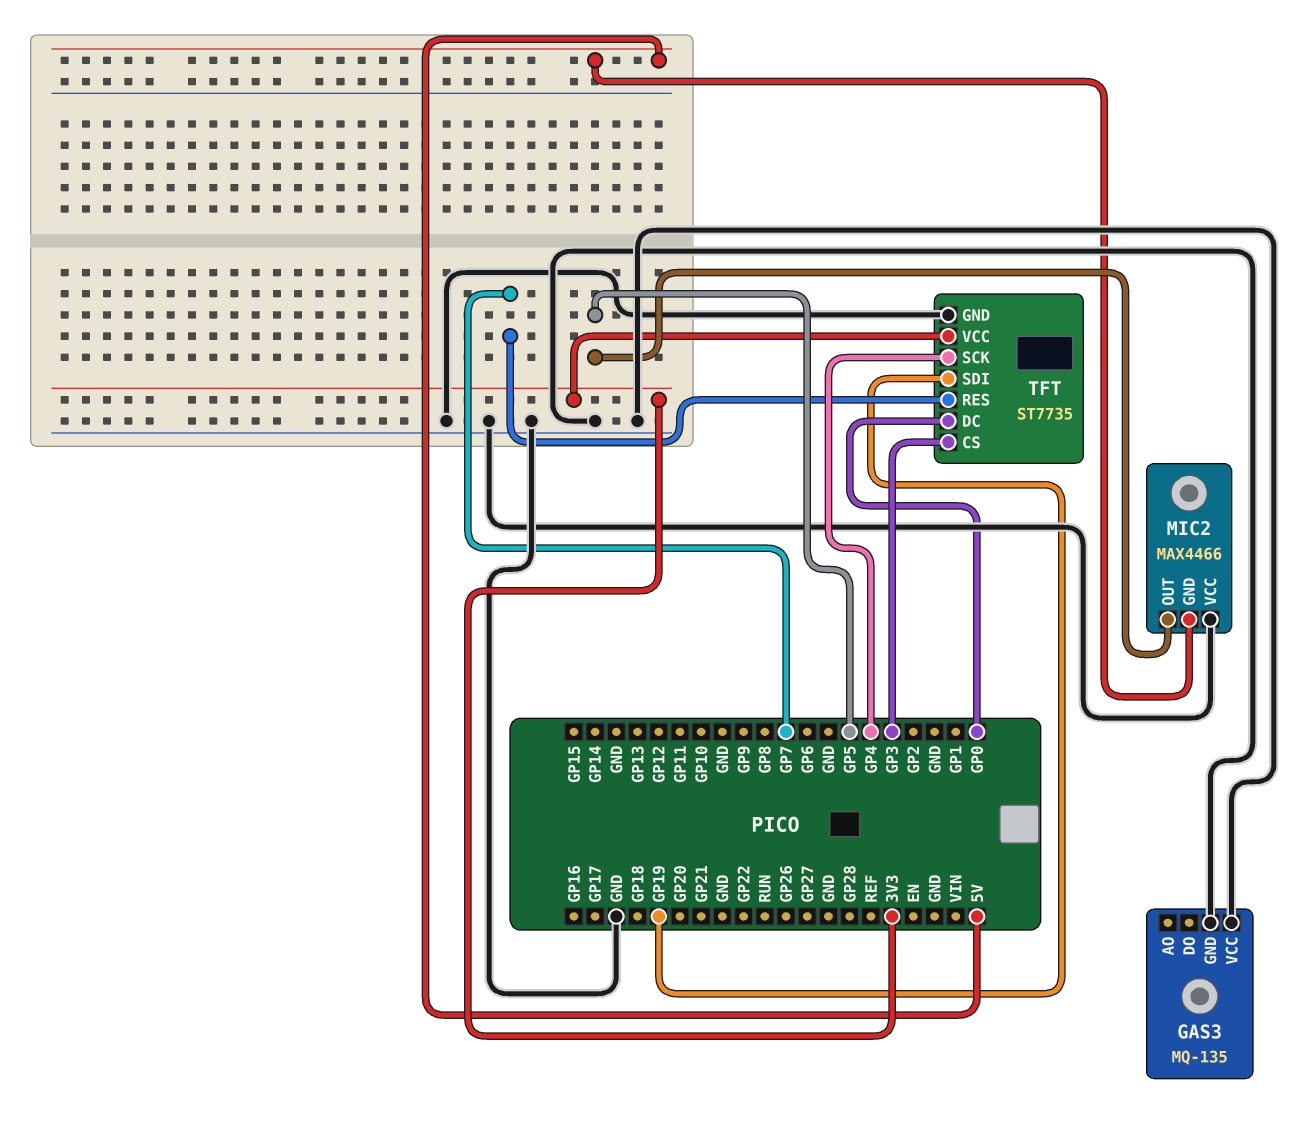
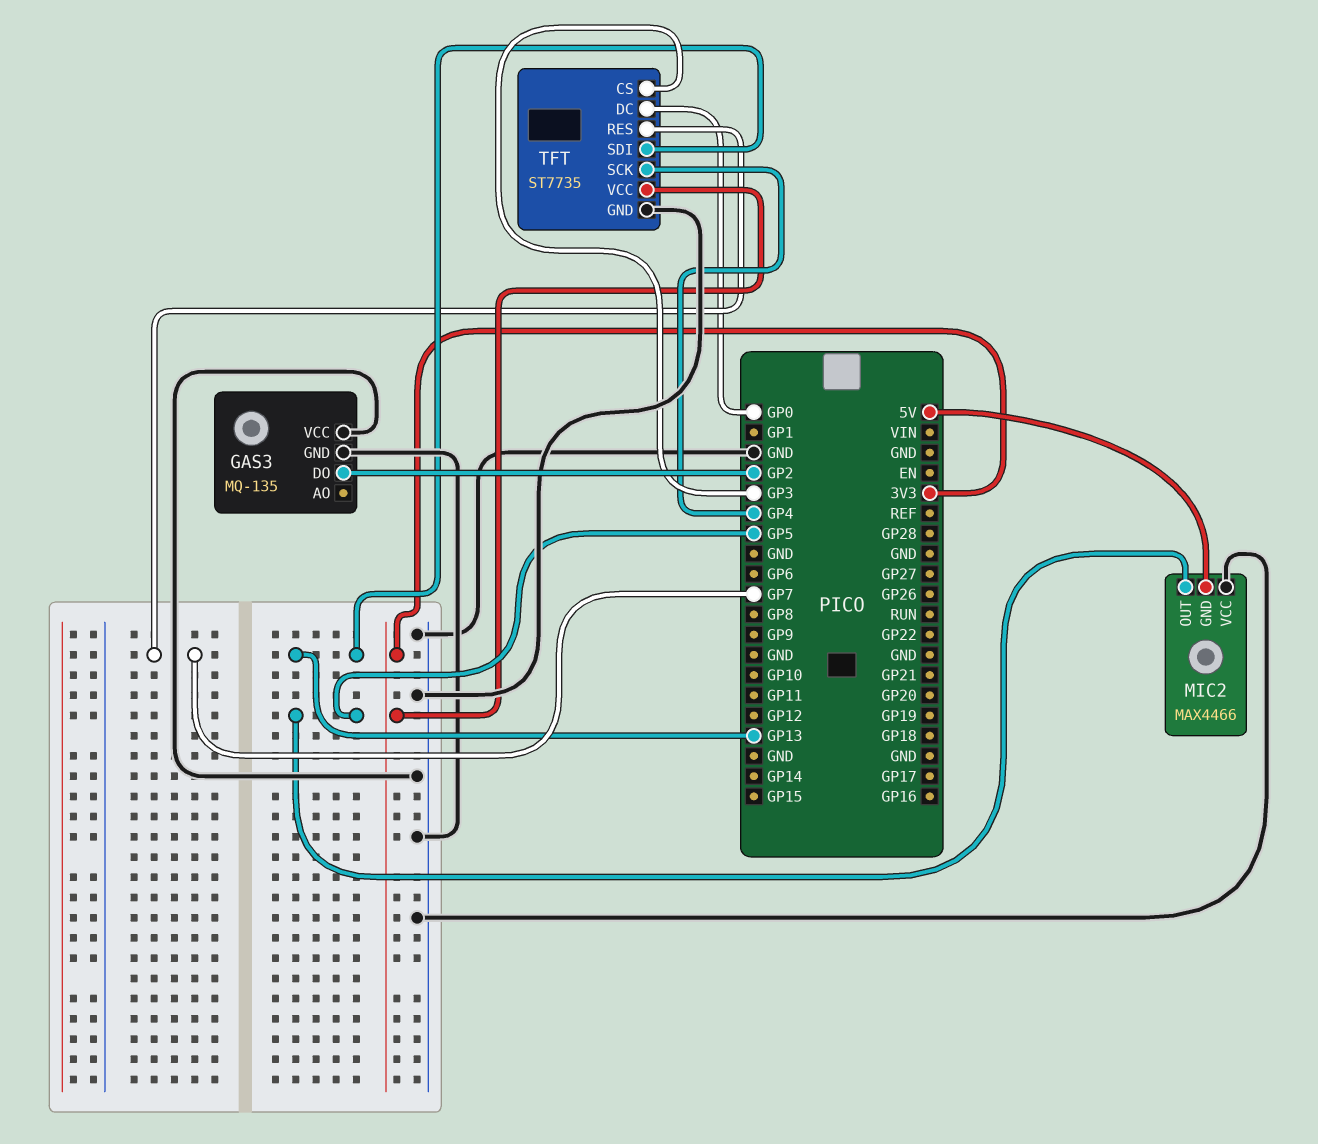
GAS3 pin DO: none -> GP2
TFT pin SDI: GP19 -> GP13

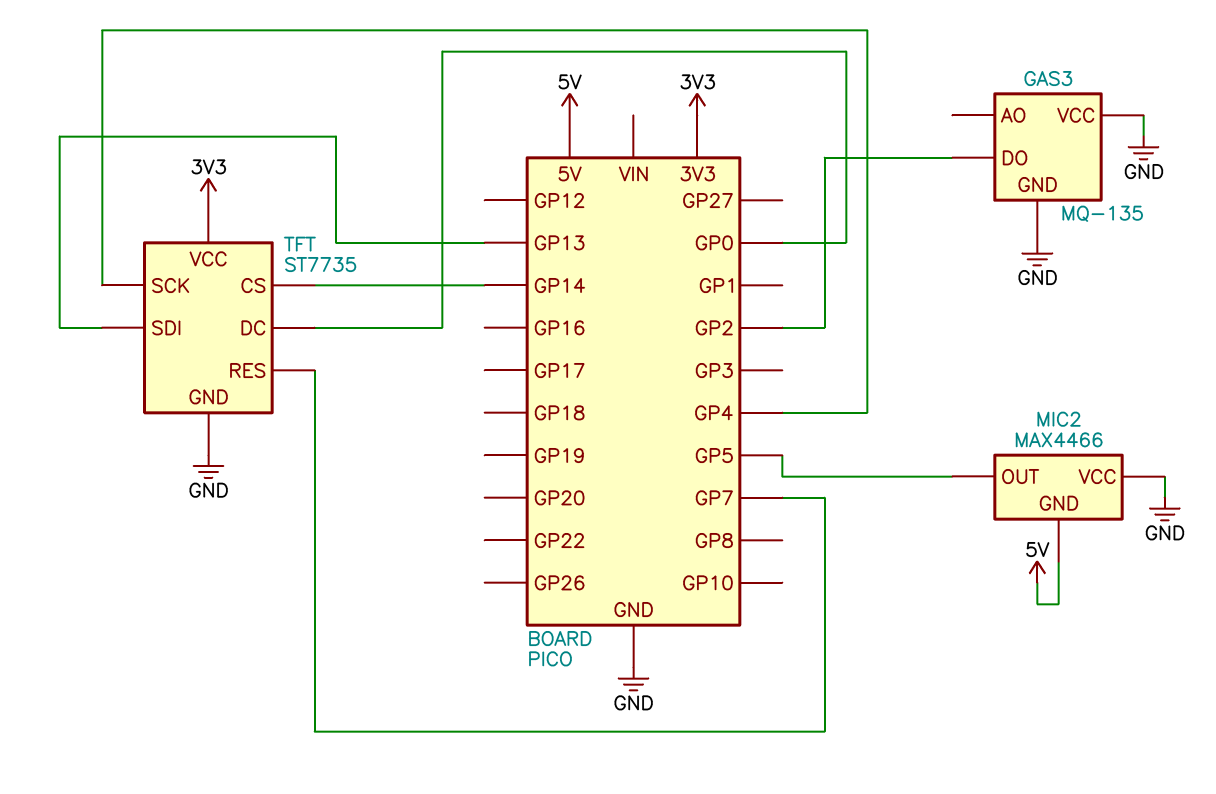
TFT pin CS: GP3 -> GP14

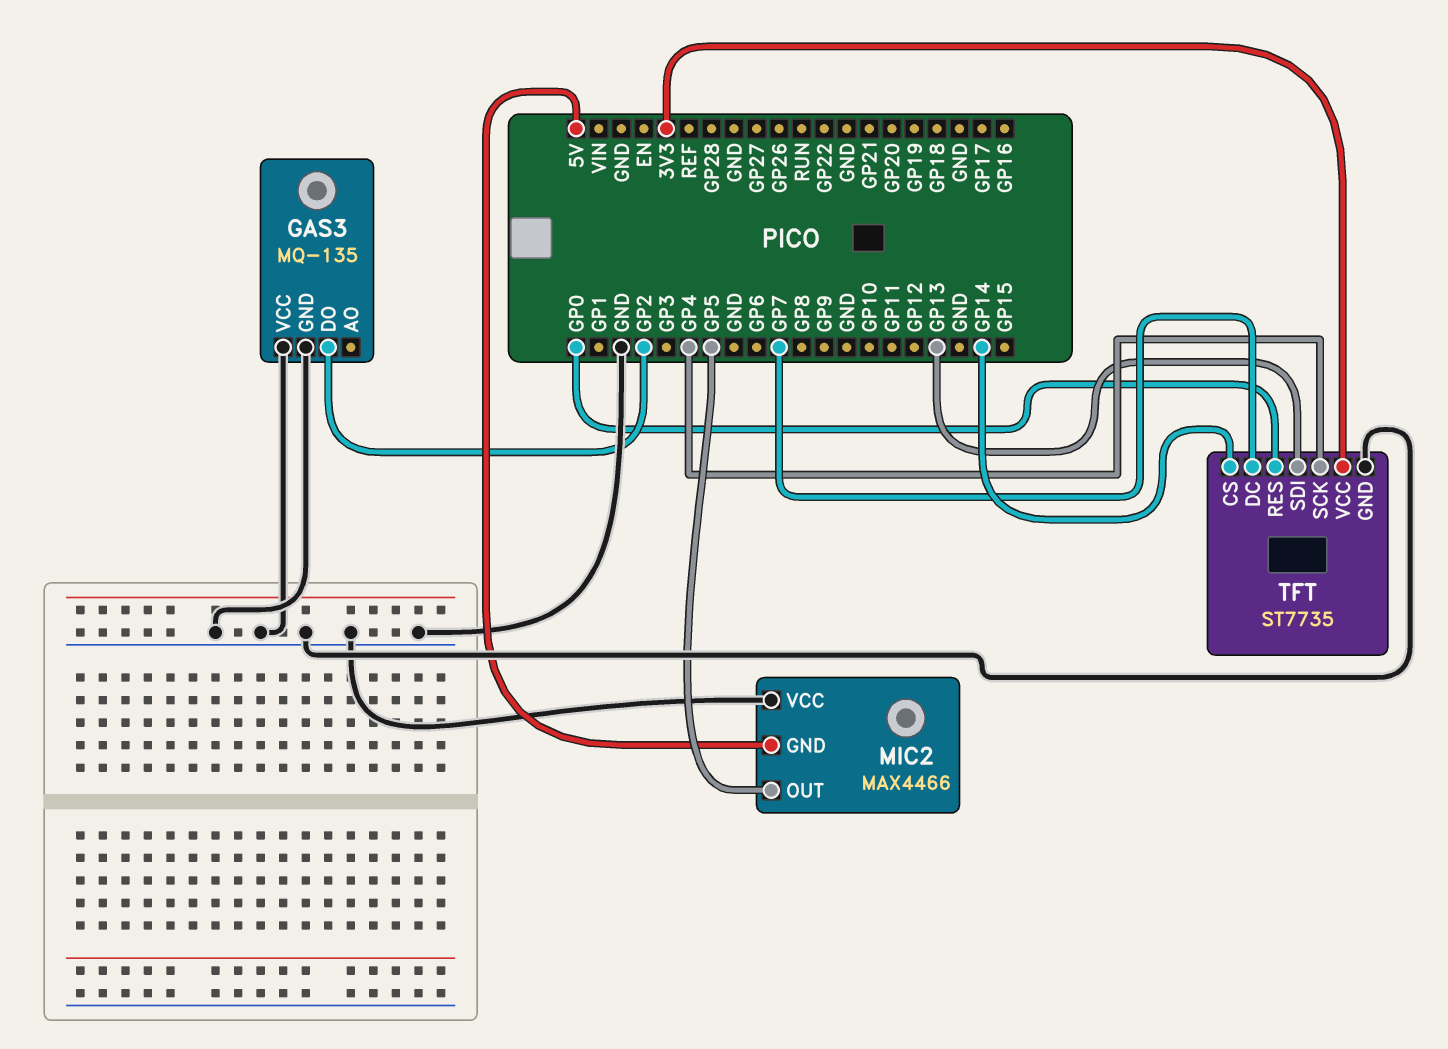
TFT pin DC: GP0 -> GP7
TFT pin RES: GP7 -> GP0

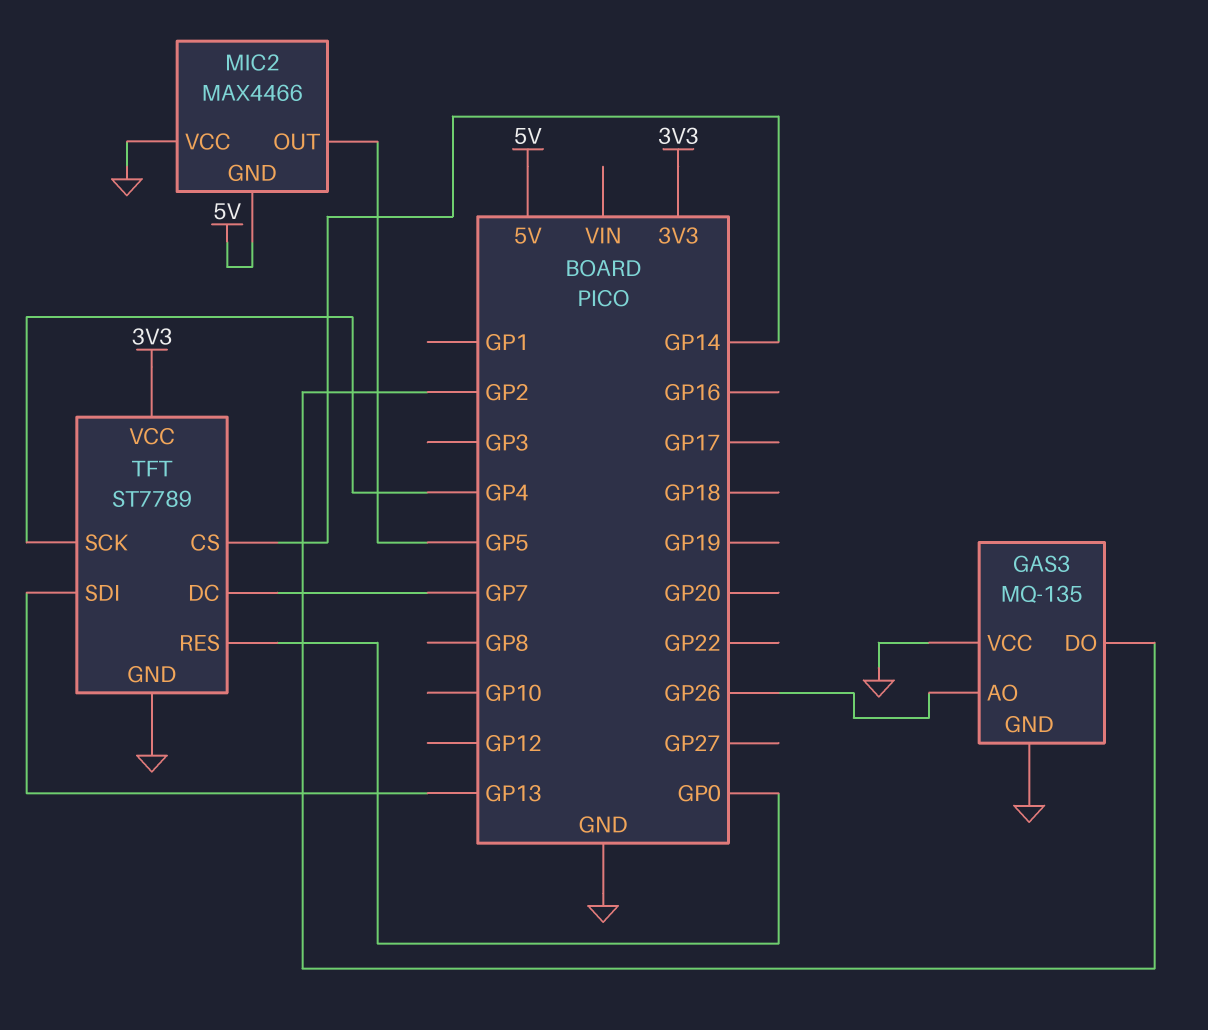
GAS3 pin AO: none -> GP26
TFT: ST7735 -> ST7789

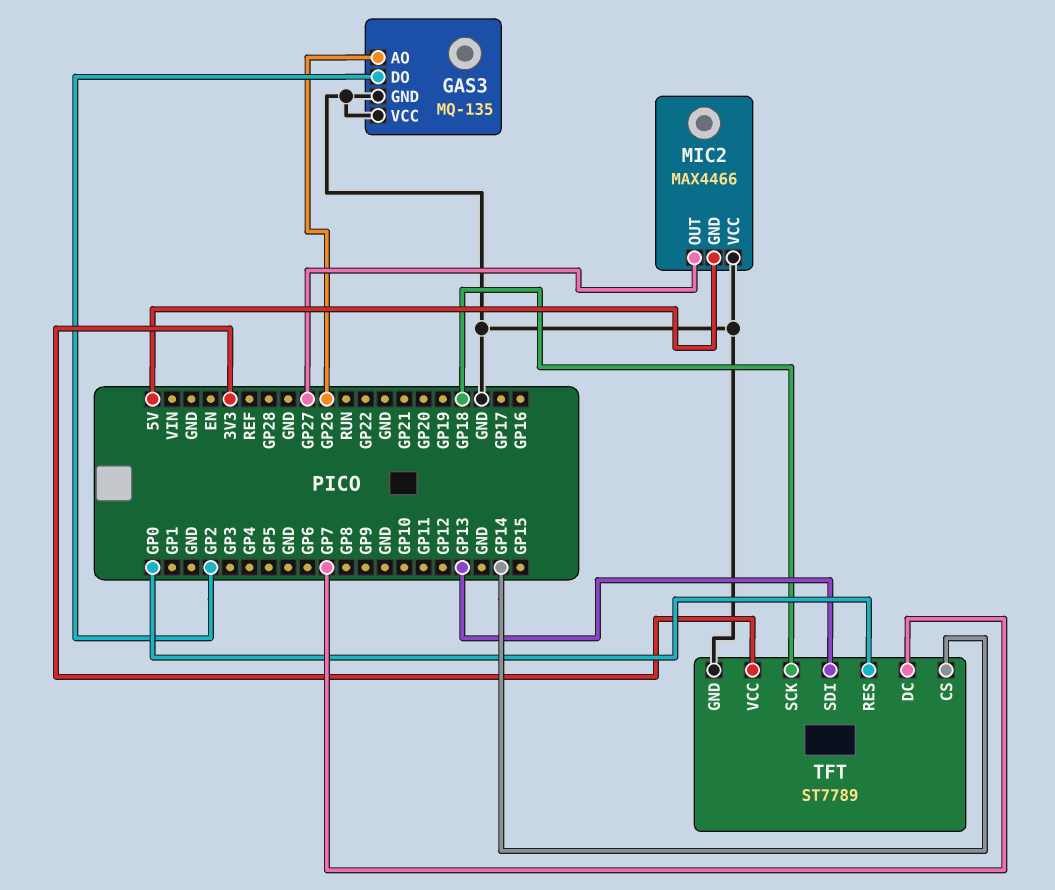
MIC2 pin OUT: GP5 -> GP27
TFT pin SCK: GP4 -> GP18

